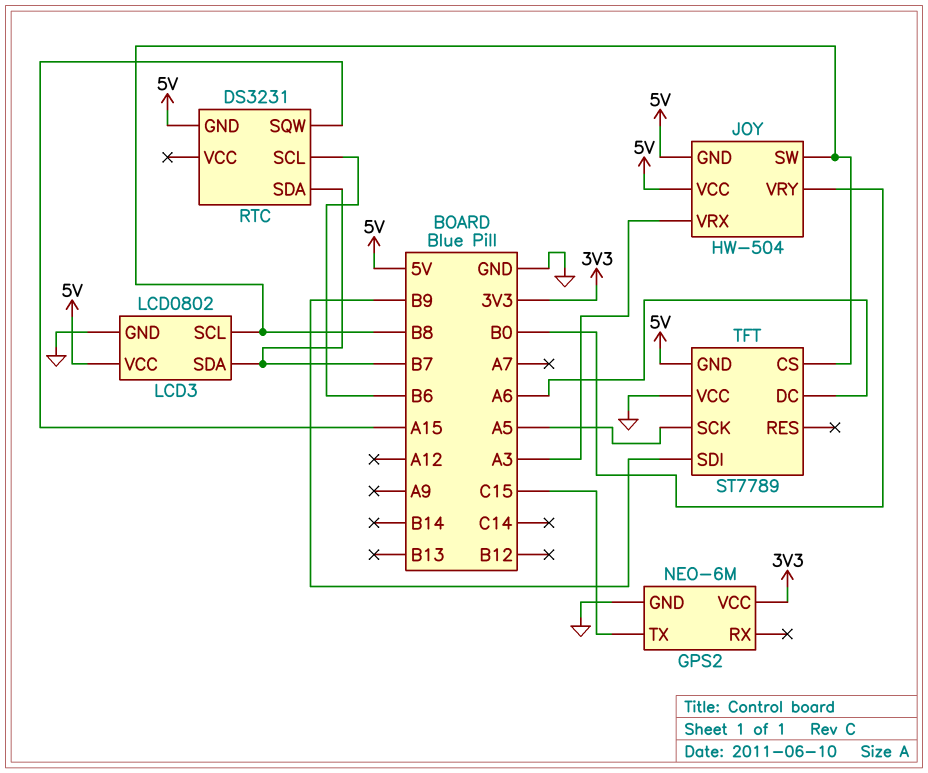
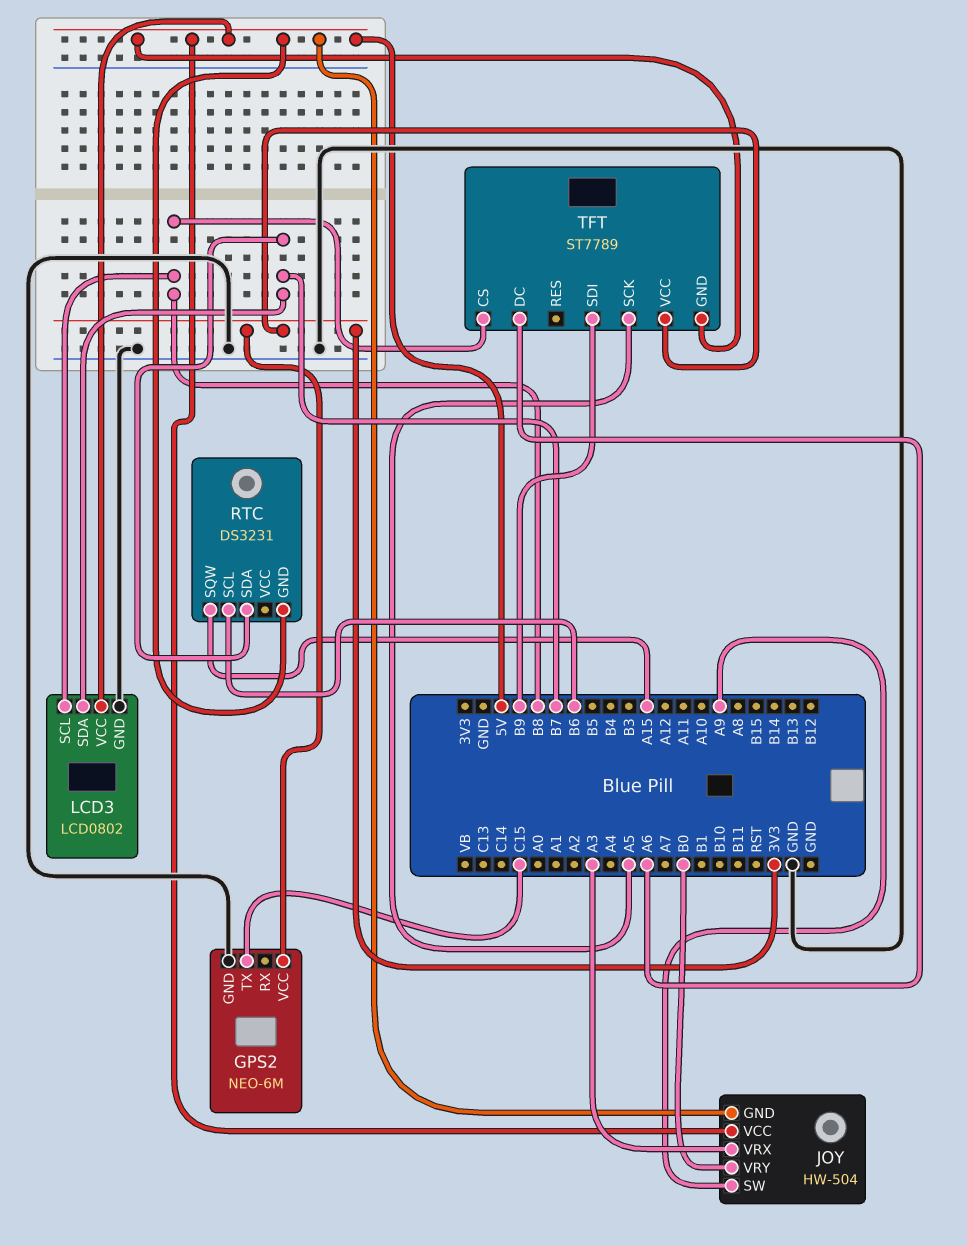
JOY pin SW: B8 -> A9
TFT pin VCC: GND -> 3V3

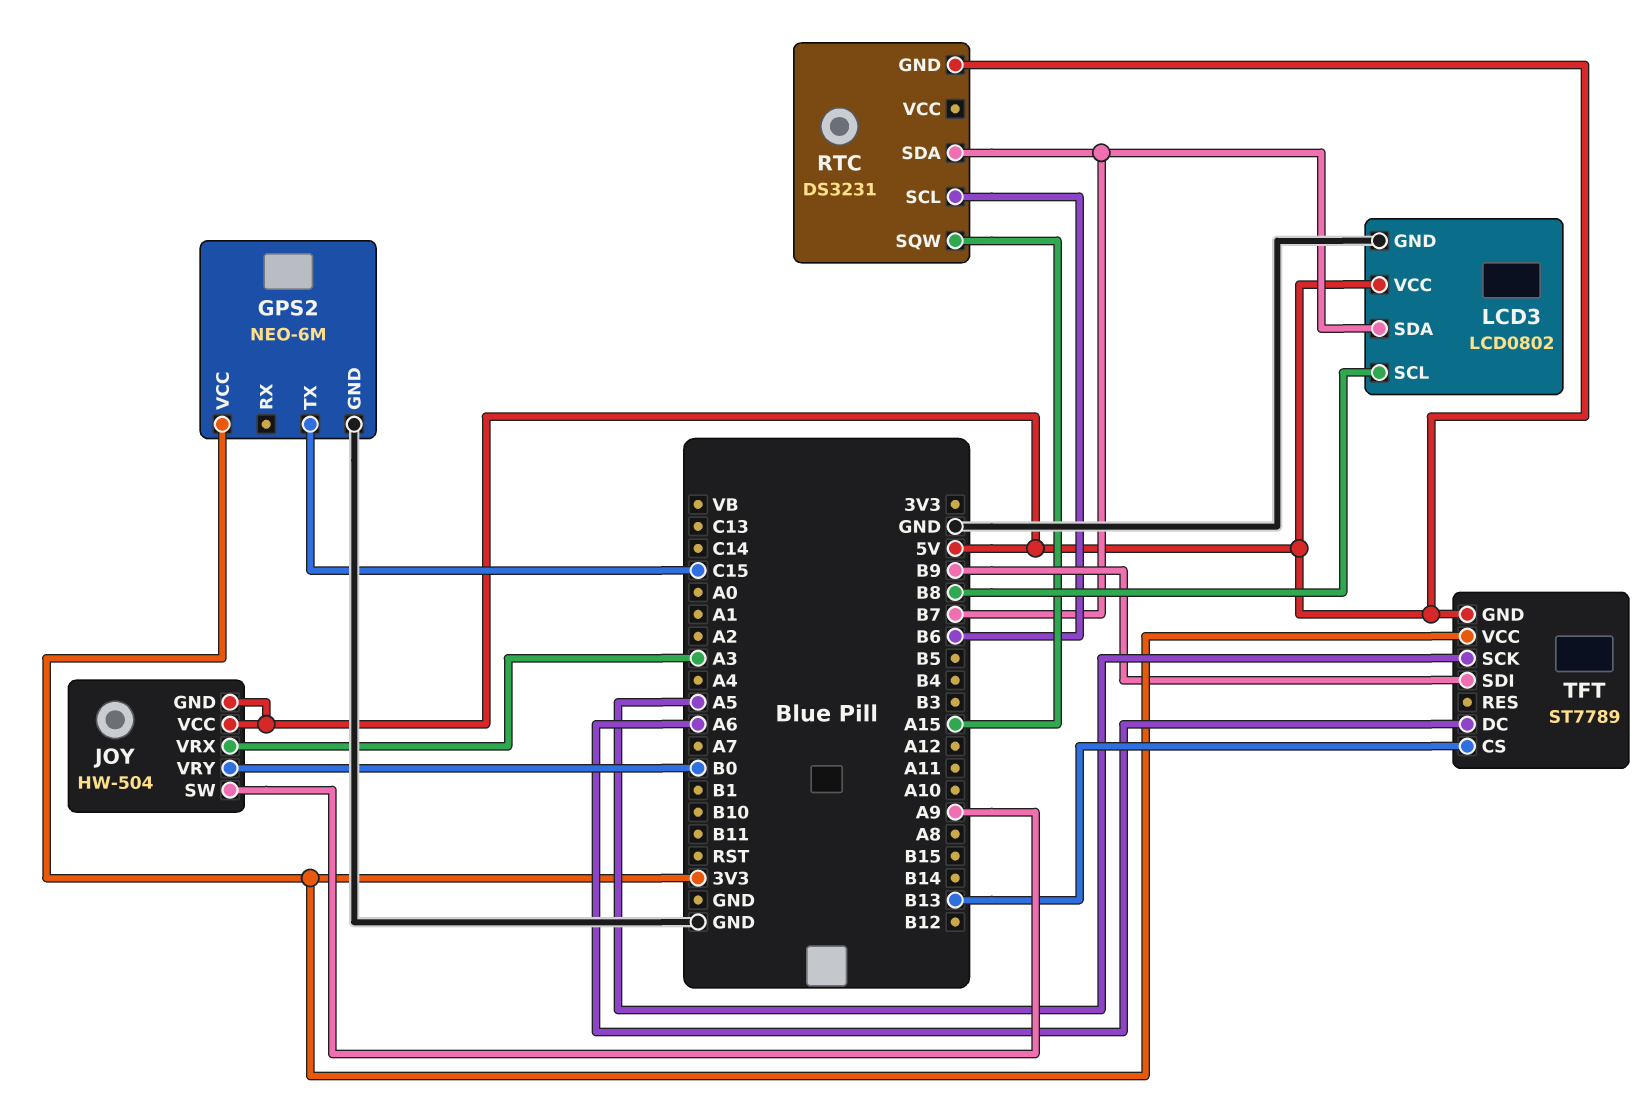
TFT pin CS: B8 -> B13

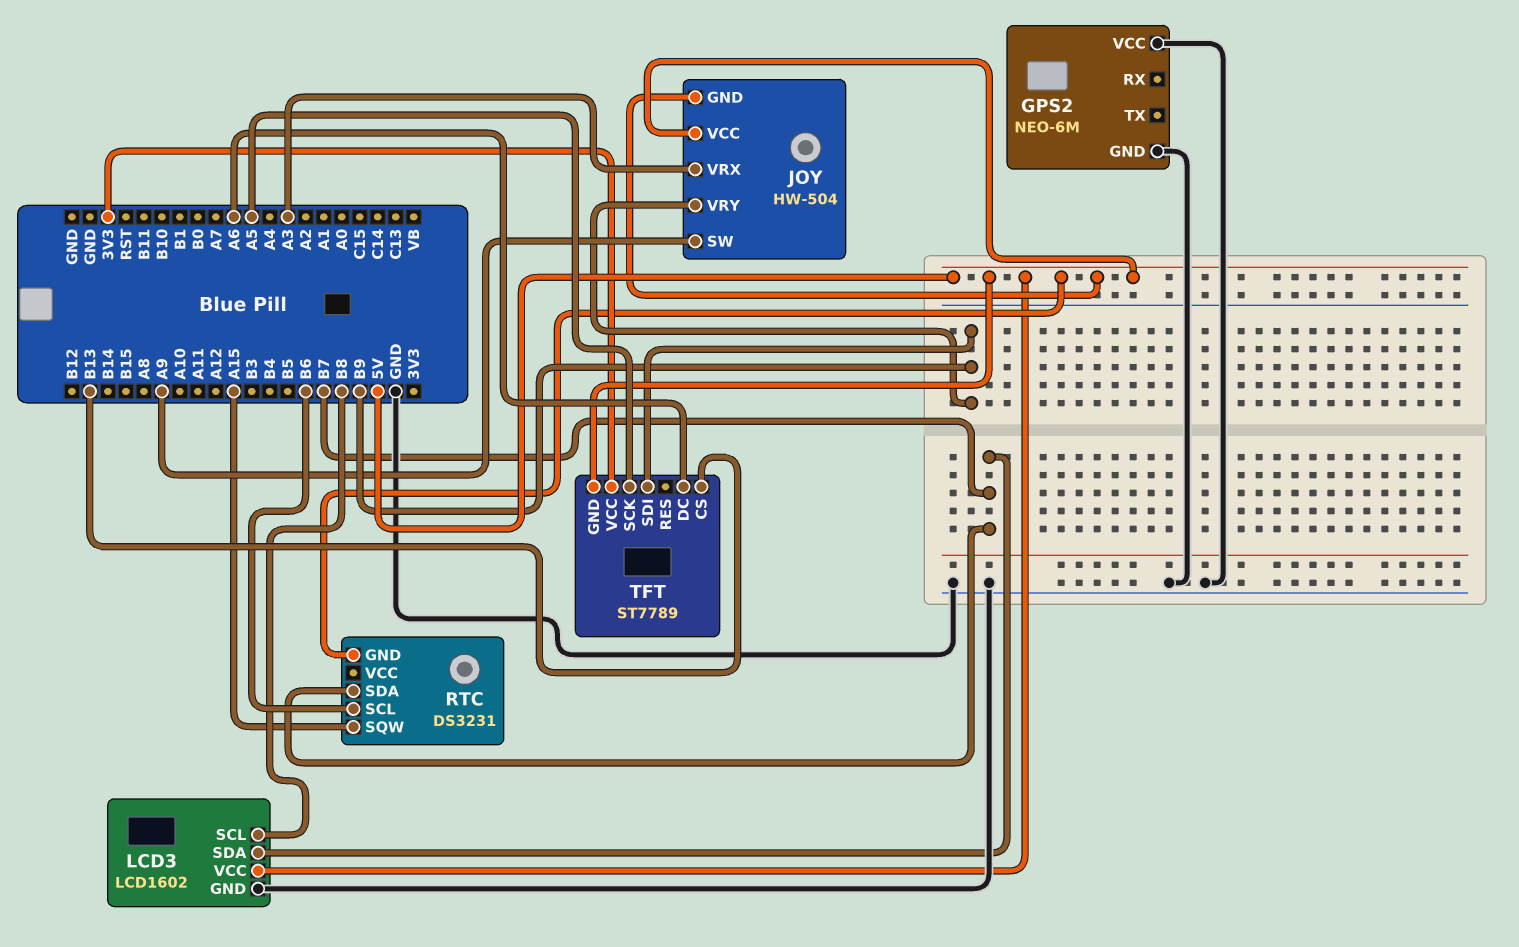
GPS2 pin TX: C15 -> none
GPS2 pin VCC: 3V3 -> GND
JOY pin VRY: B0 -> B9
LCD3: LCD0802 -> LCD1602

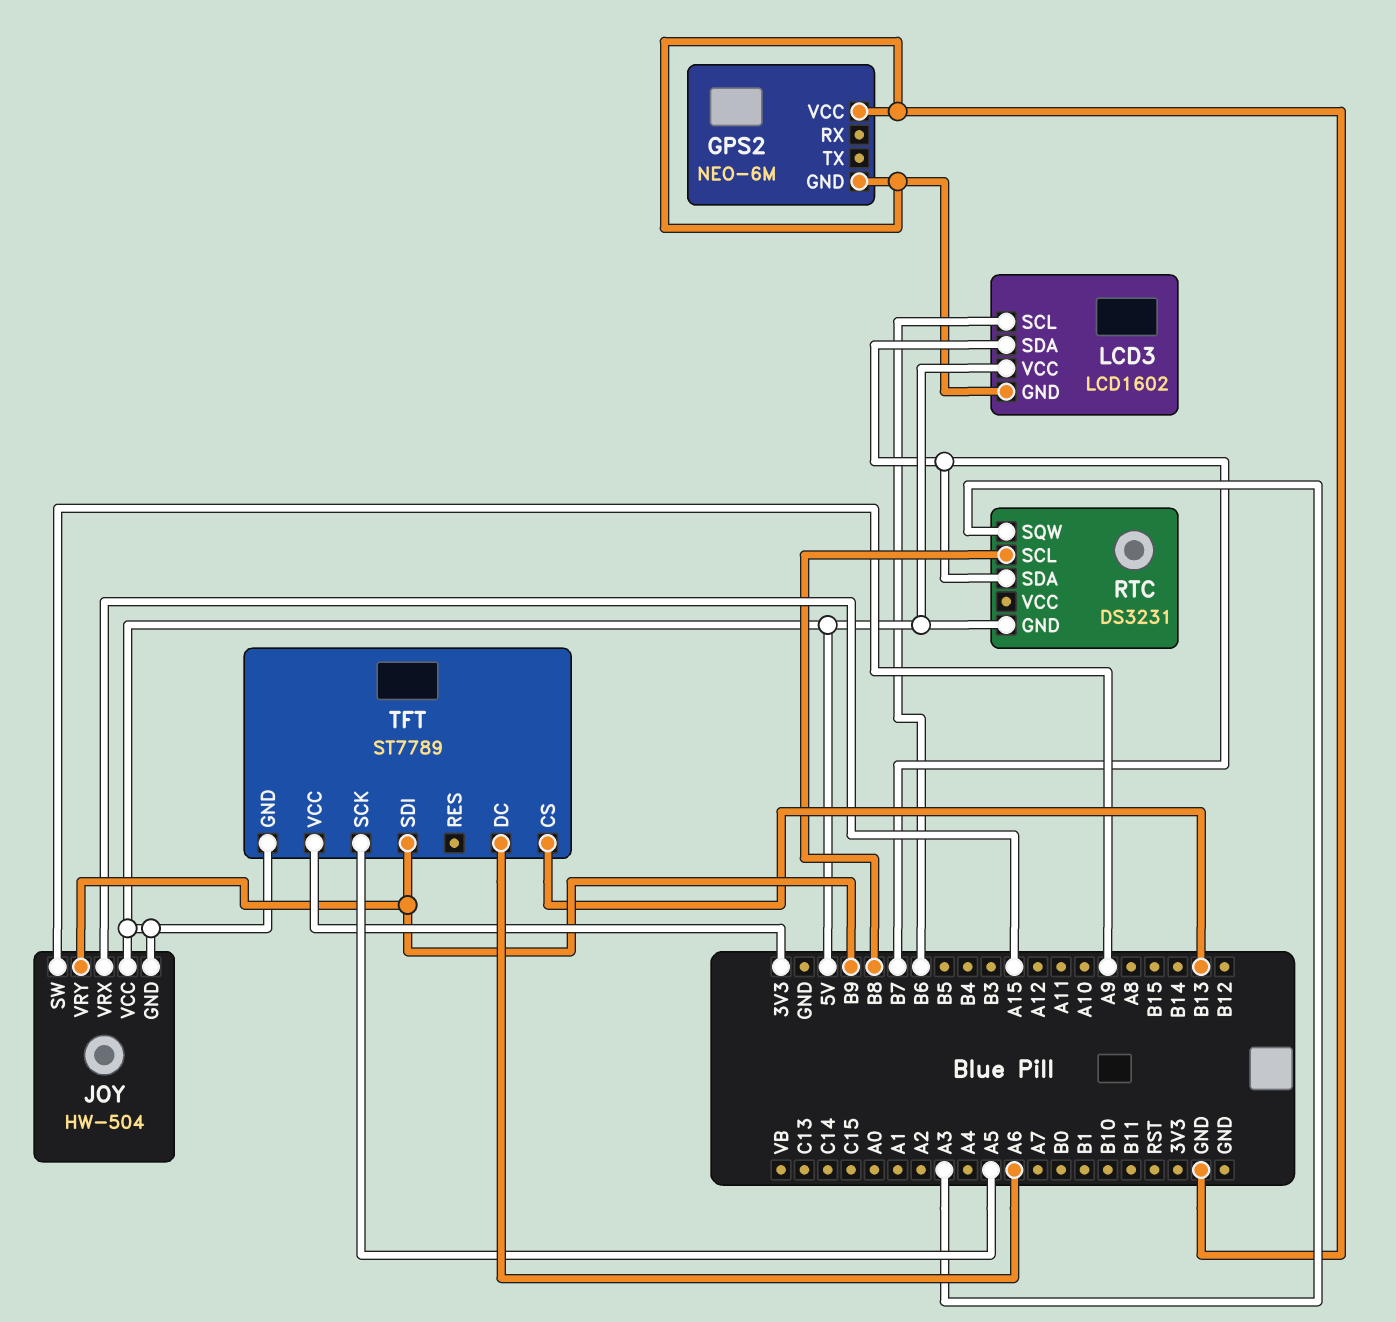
JOY pin VRX: A3 -> A15
LCD3 pin SCL: B8 -> B6
RTC pin SCL: B6 -> B8
RTC pin SQW: A15 -> A3

